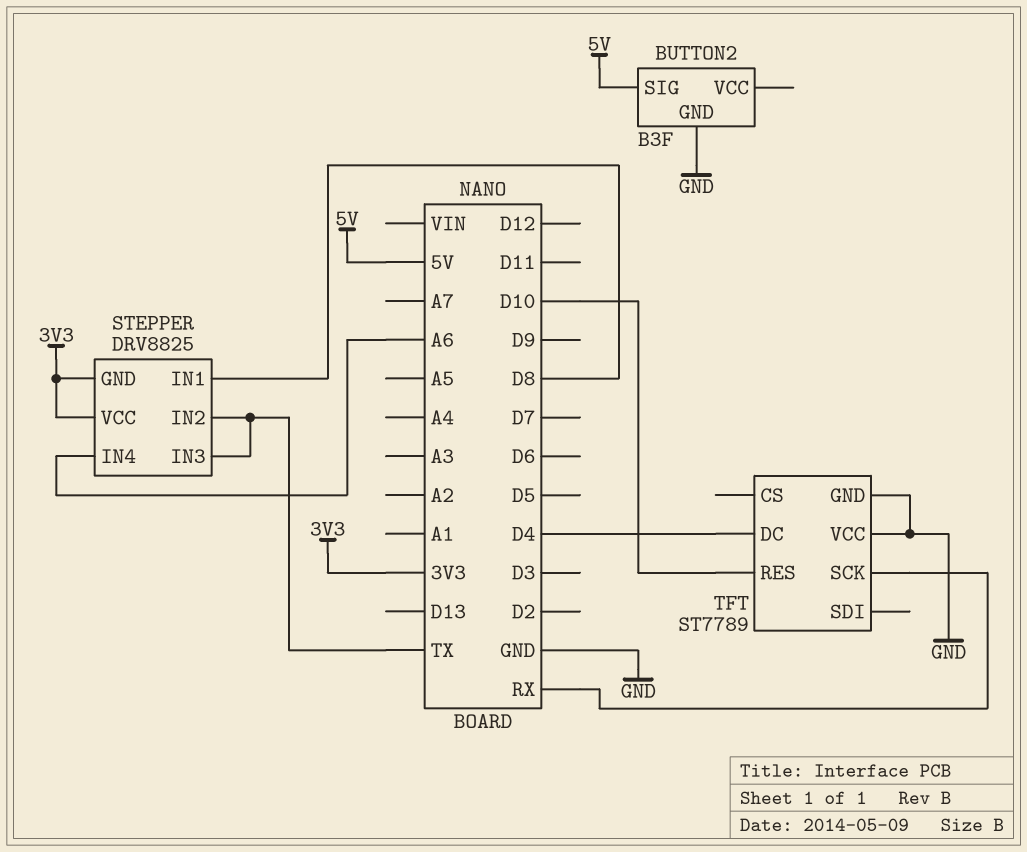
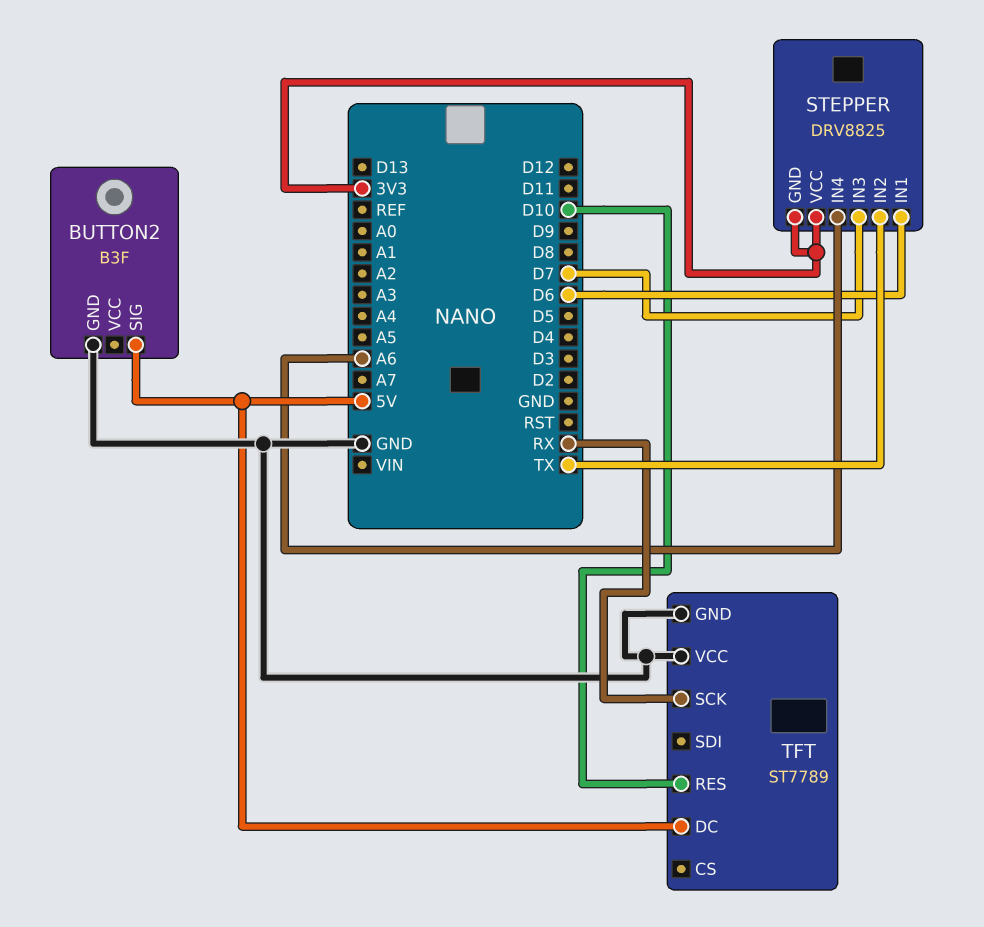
STEPPER pin IN1: D8 -> D6
STEPPER pin IN3: TX -> D7
TFT pin DC: D4 -> 5V

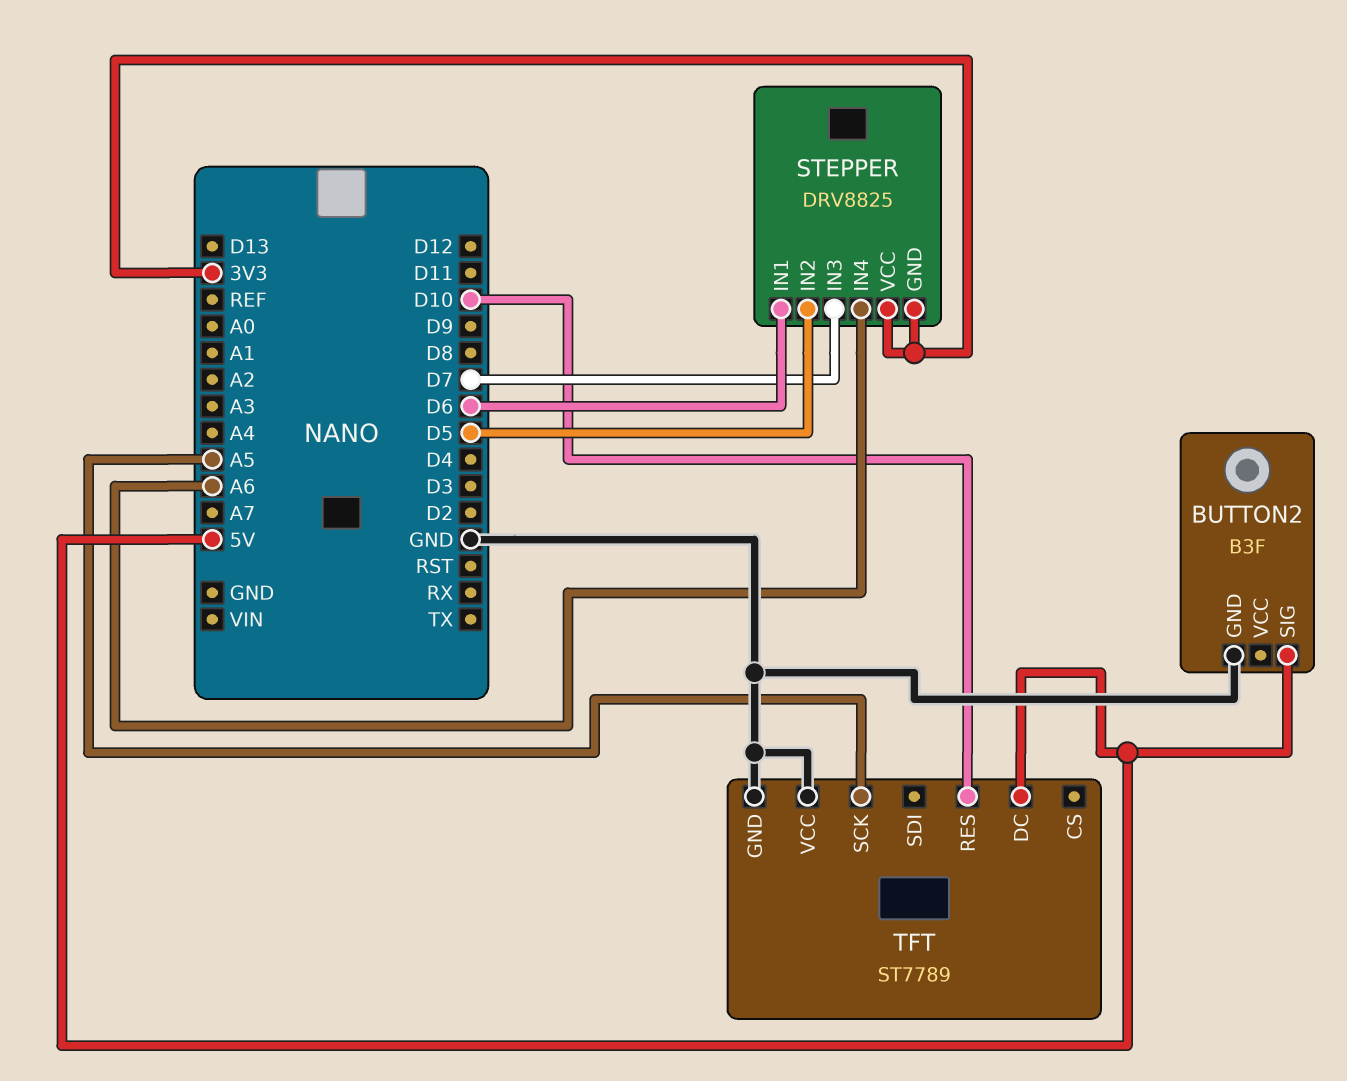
STEPPER pin IN2: TX -> D5
TFT pin SCK: RX -> A5

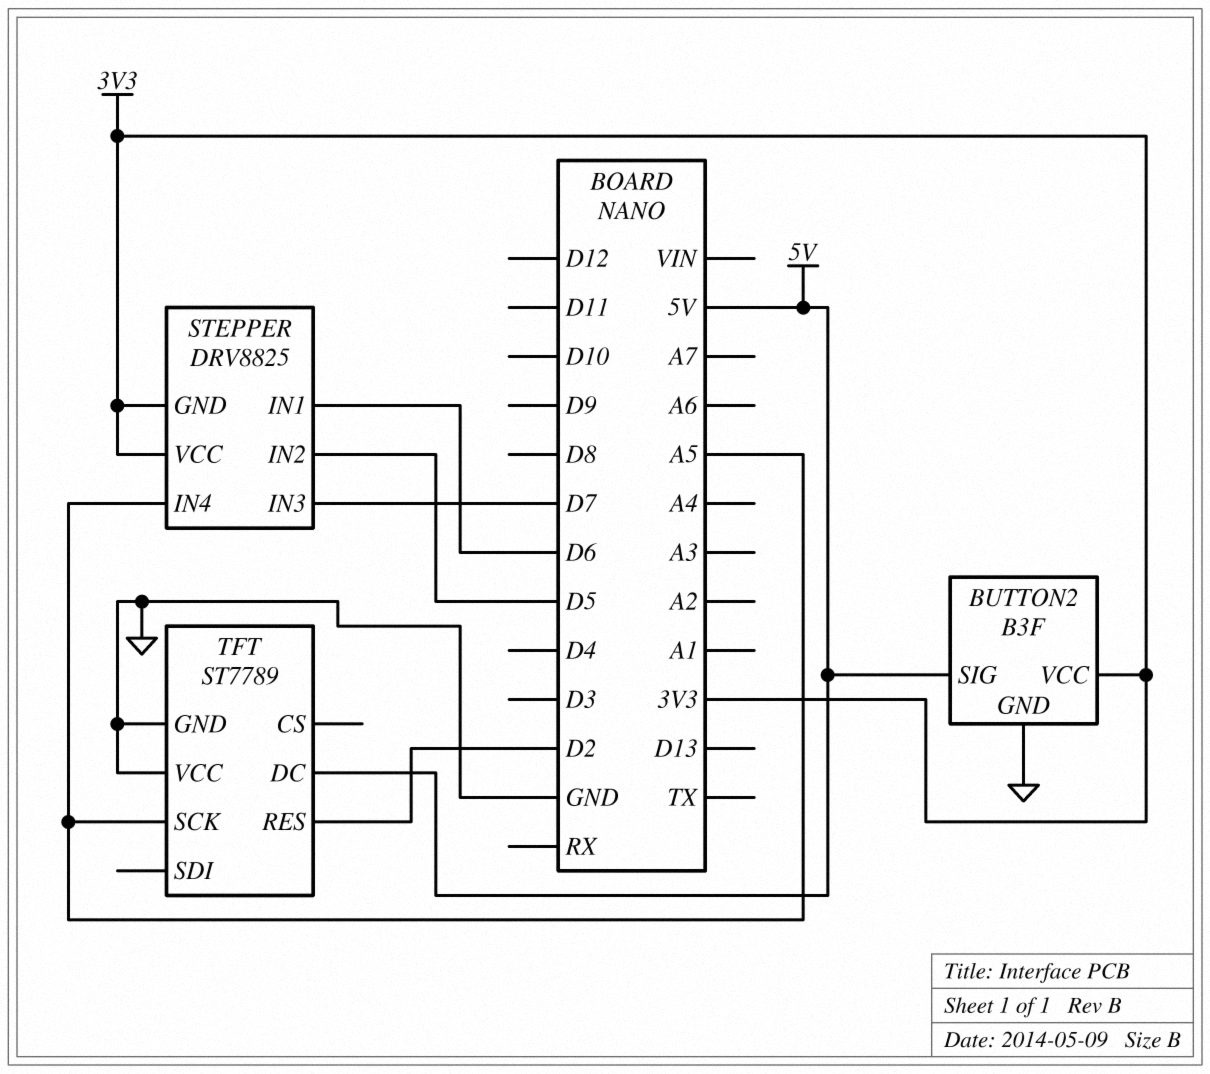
BUTTON2 pin VCC: none -> 3V3
STEPPER pin IN4: A6 -> A5
TFT pin RES: D10 -> D2

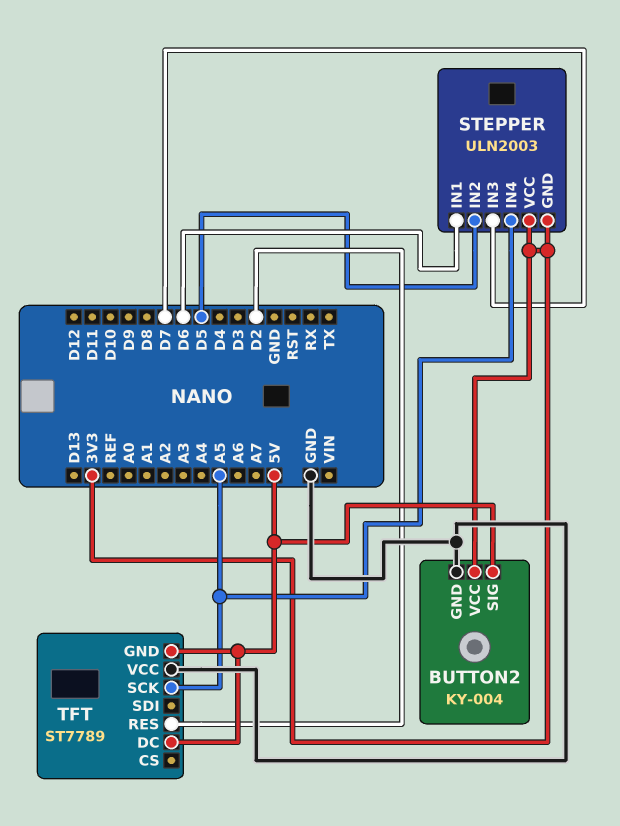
BUTTON2: B3F -> KY-004
STEPPER: DRV8825 -> ULN2003
TFT pin GND: GND -> 5V

